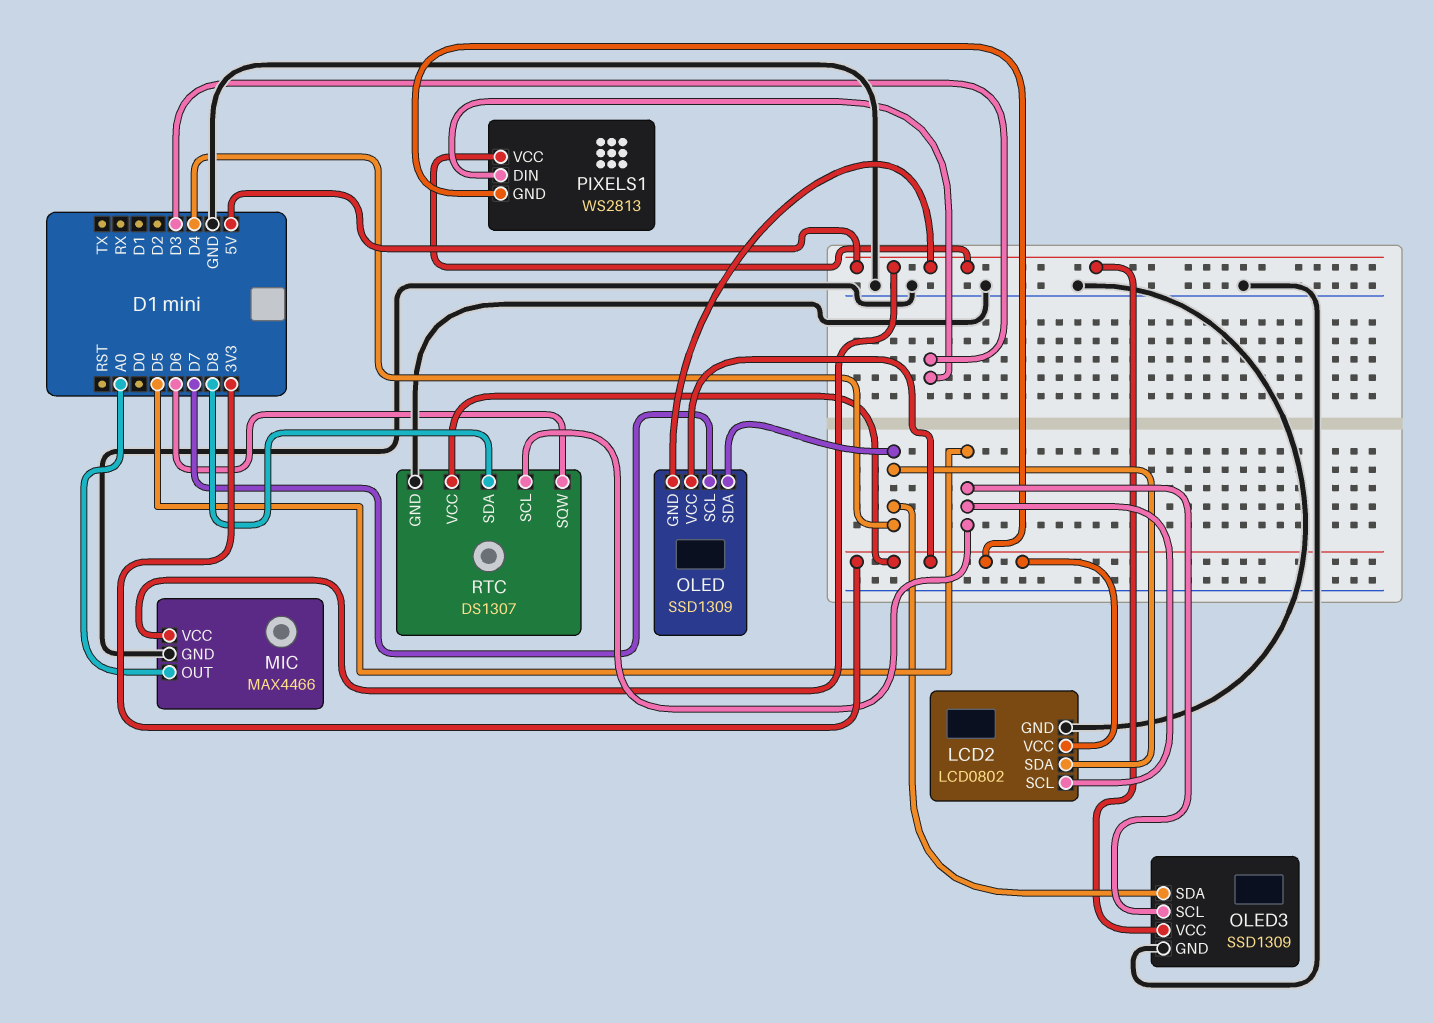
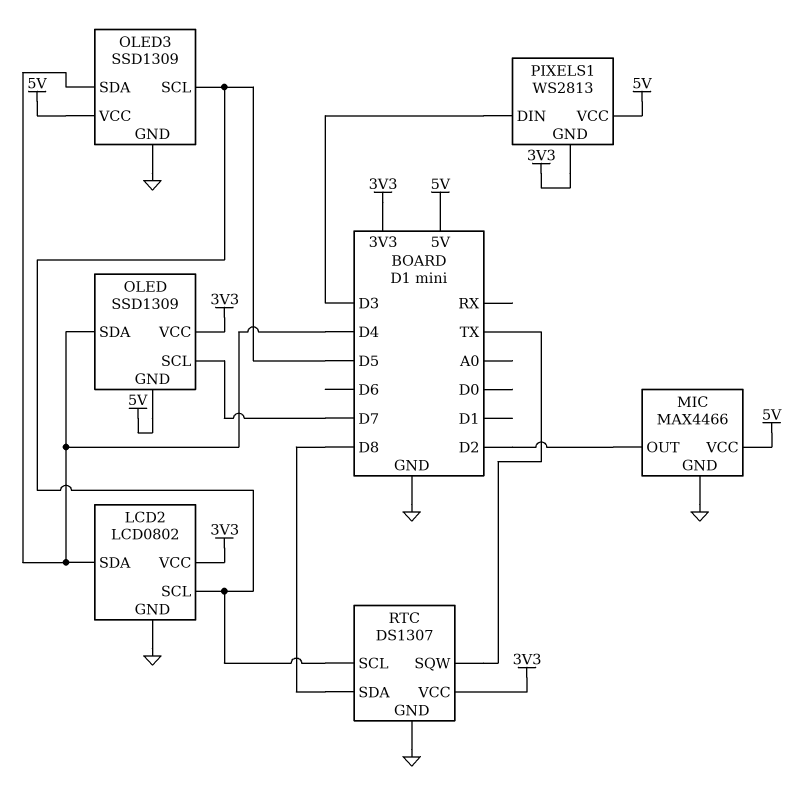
MIC pin OUT: A0 -> D2
RTC pin SQW: D6 -> TX

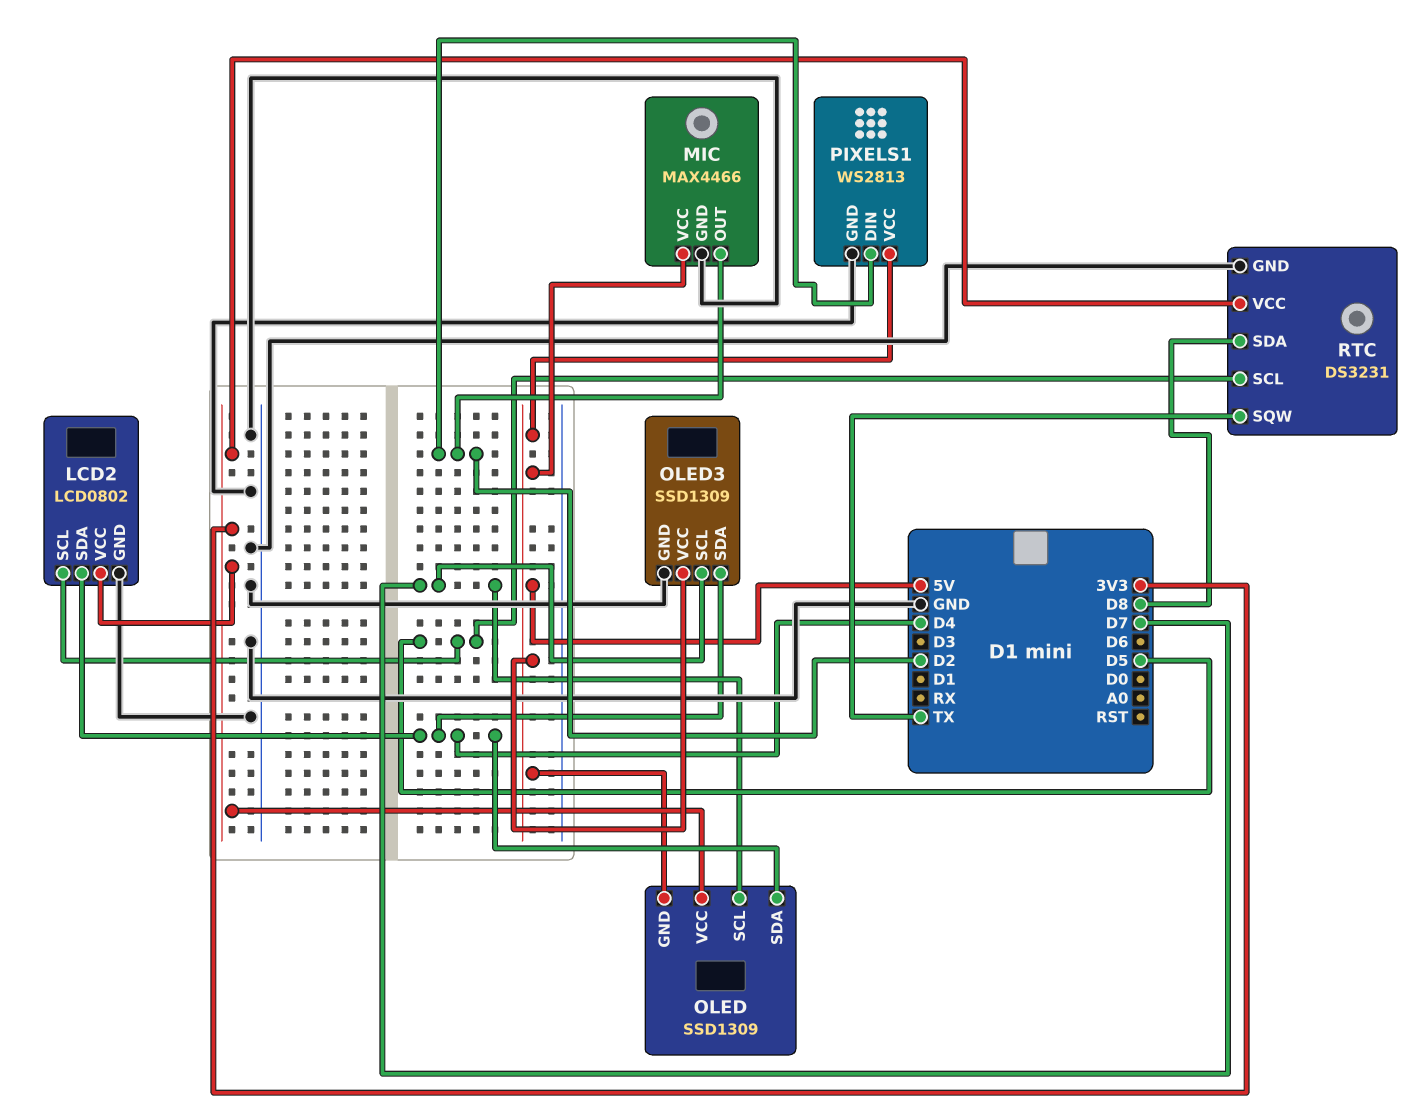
OLED3 pin SCL: D5 -> D7
PIXELS1 pin DIN: D3 -> D2
PIXELS1 pin GND: 3V3 -> GND
RTC: DS1307 -> DS3231

